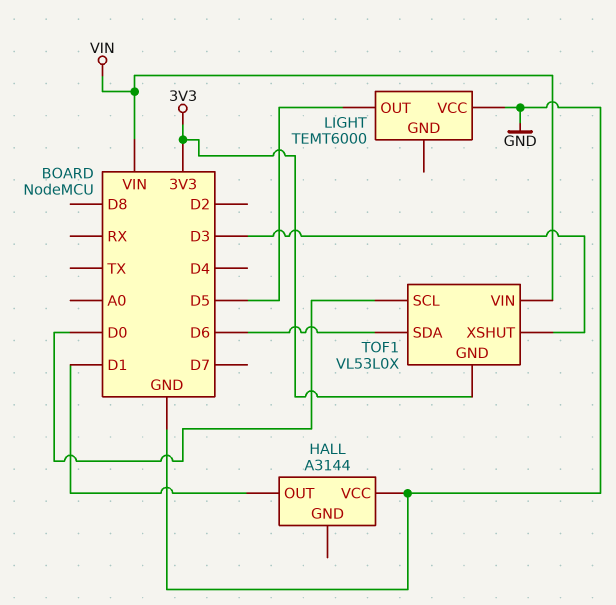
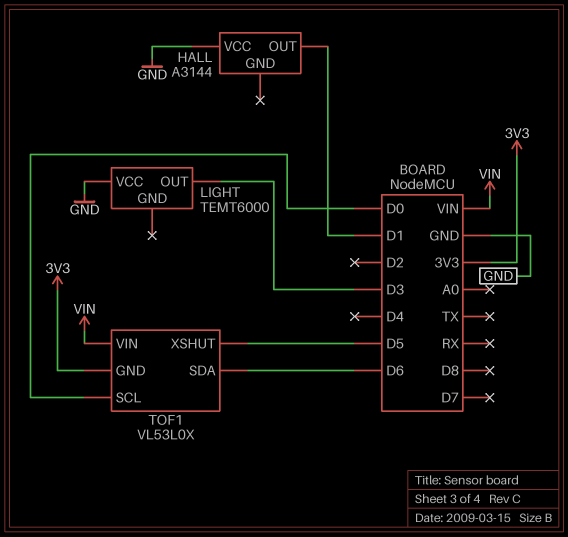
LIGHT pin OUT: D5 -> D3
TOF1 pin XSHUT: D3 -> D5

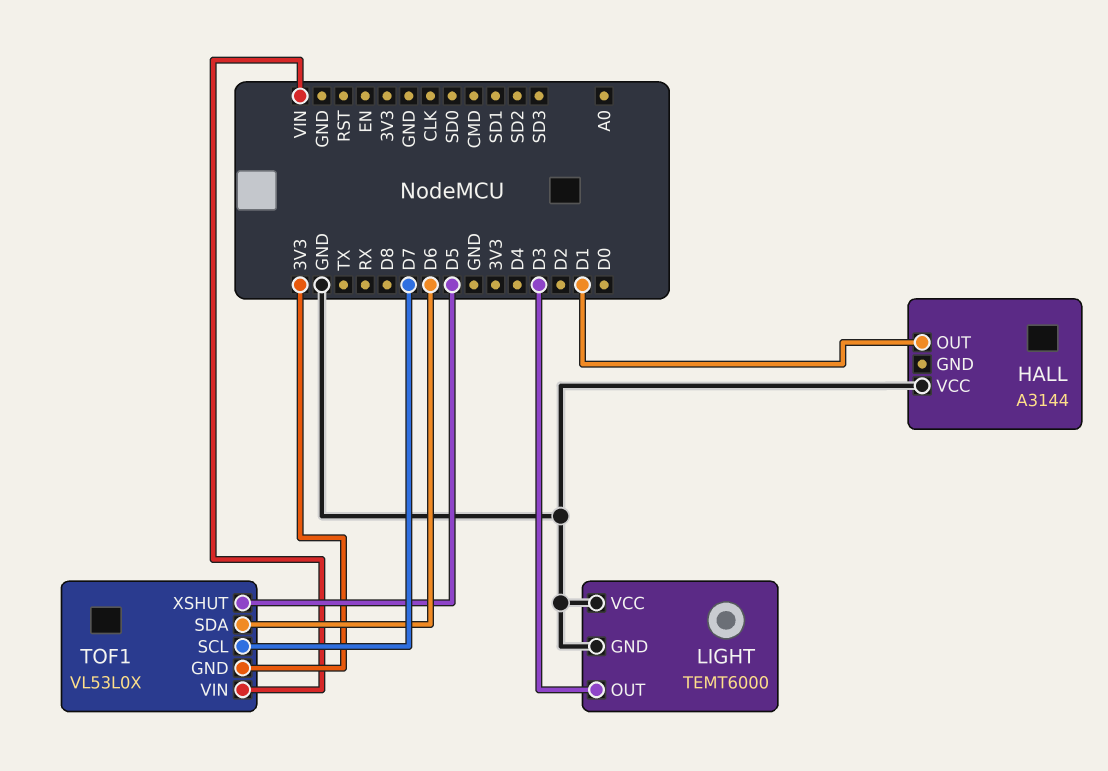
LIGHT pin GND: none -> GND
TOF1 pin SCL: D0 -> D7

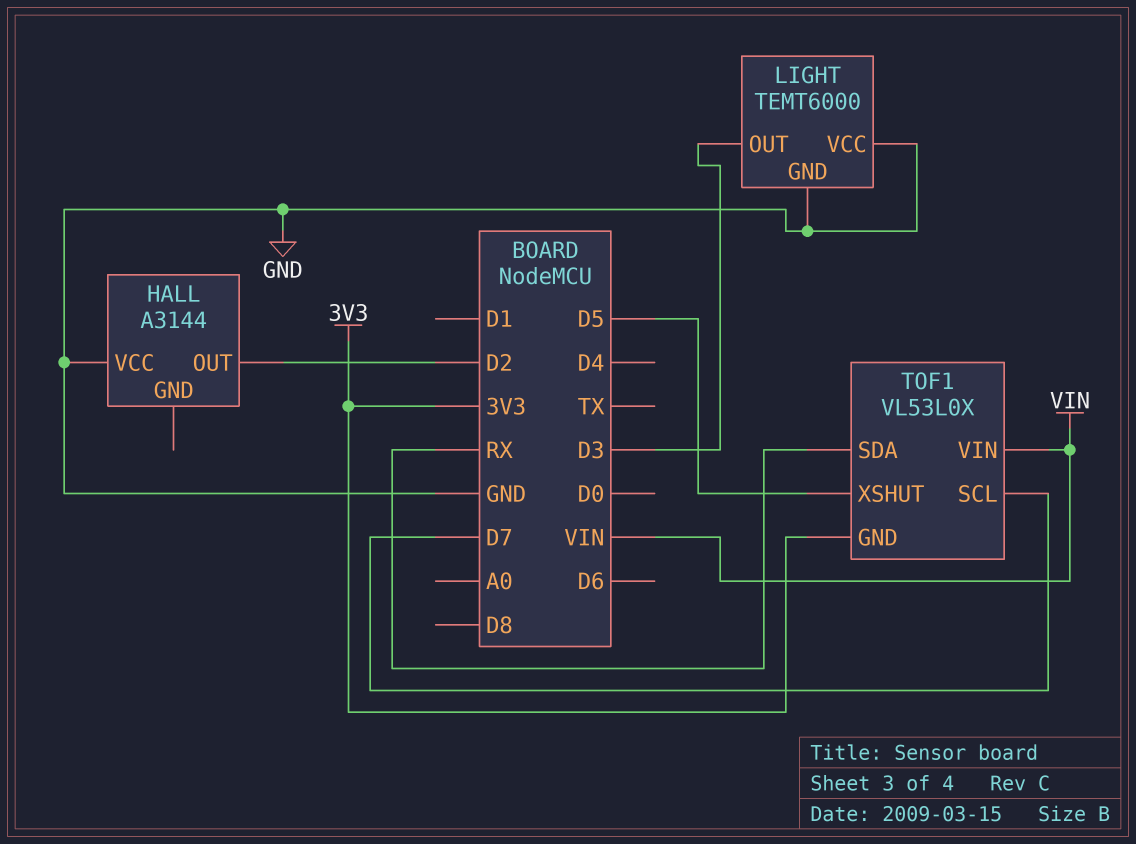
HALL pin OUT: D1 -> D2
TOF1 pin SDA: D6 -> RX

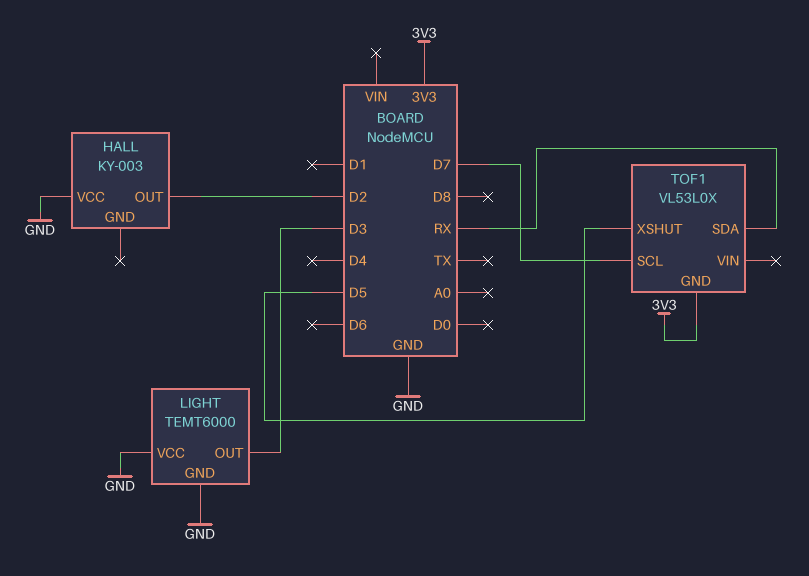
HALL: A3144 -> KY-003
TOF1 pin VIN: VIN -> none

